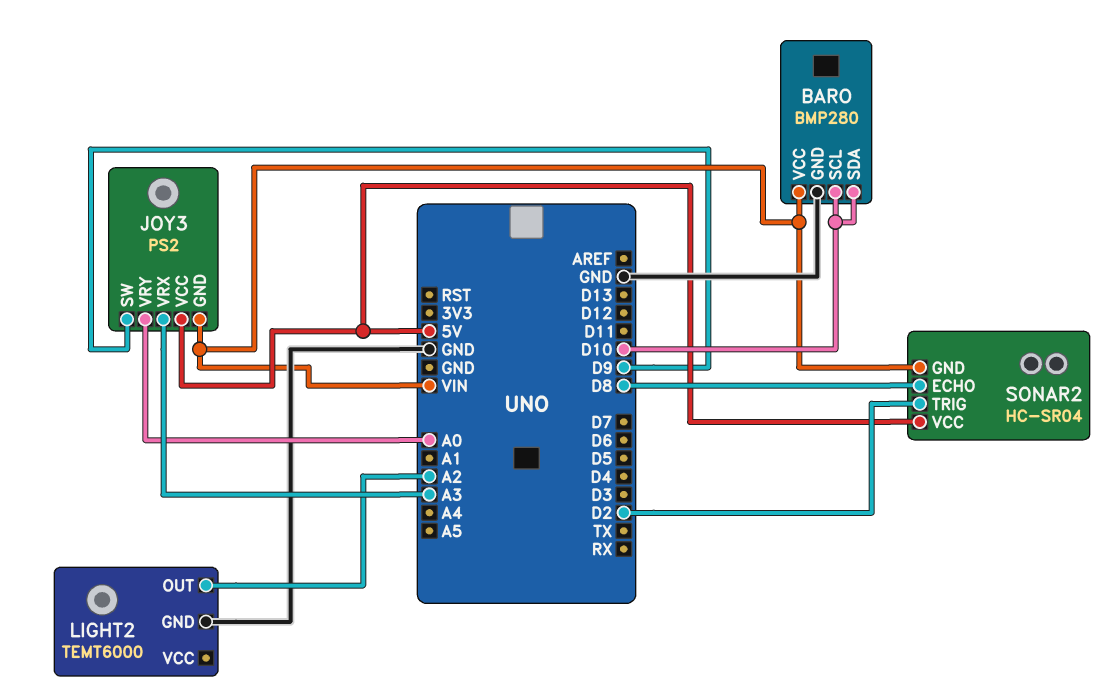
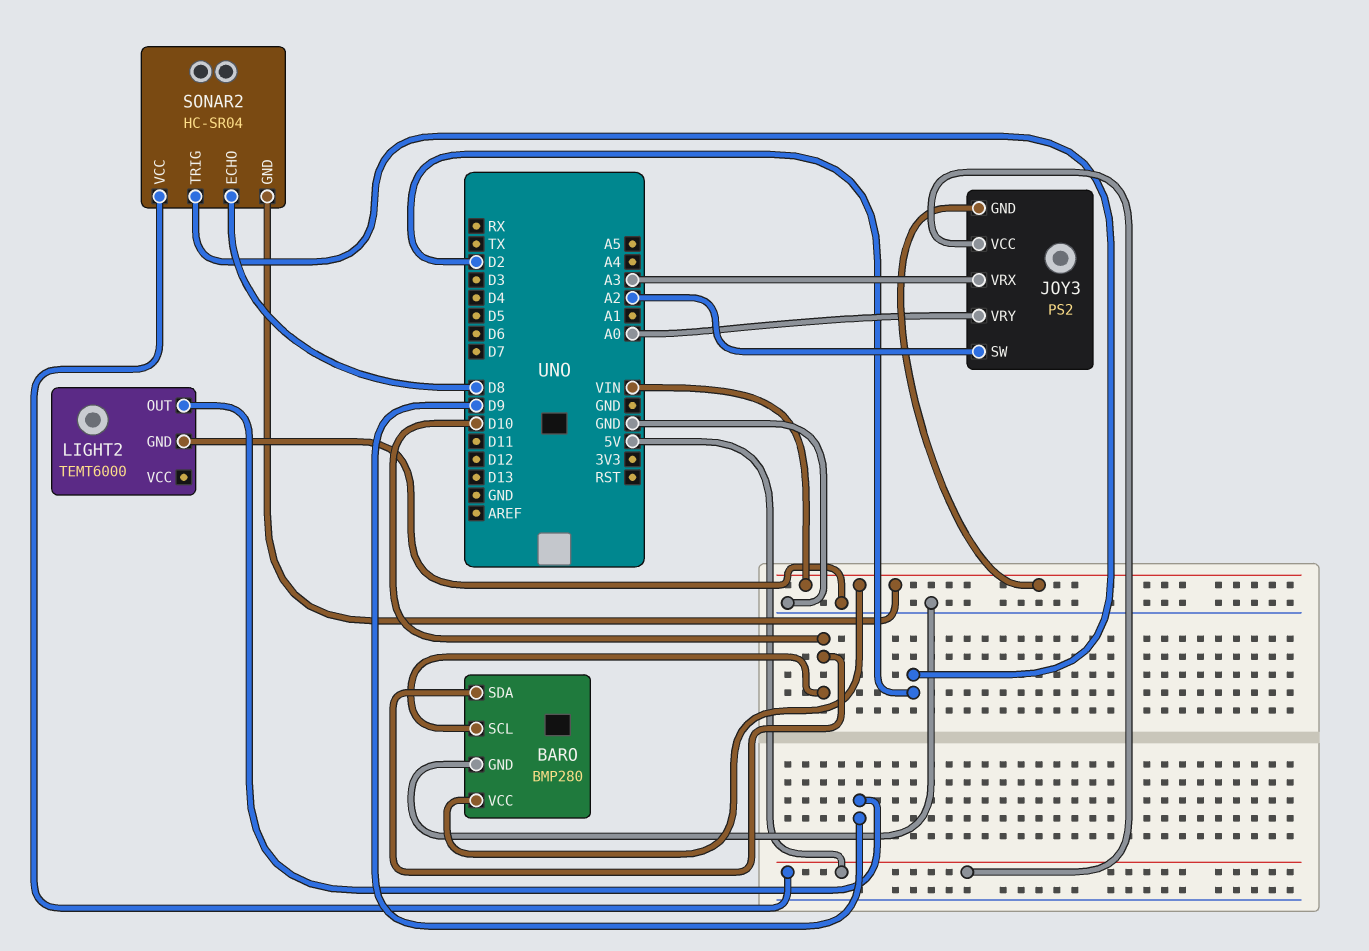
JOY3 pin SW: D9 -> A2
LIGHT2 pin OUT: A2 -> D9

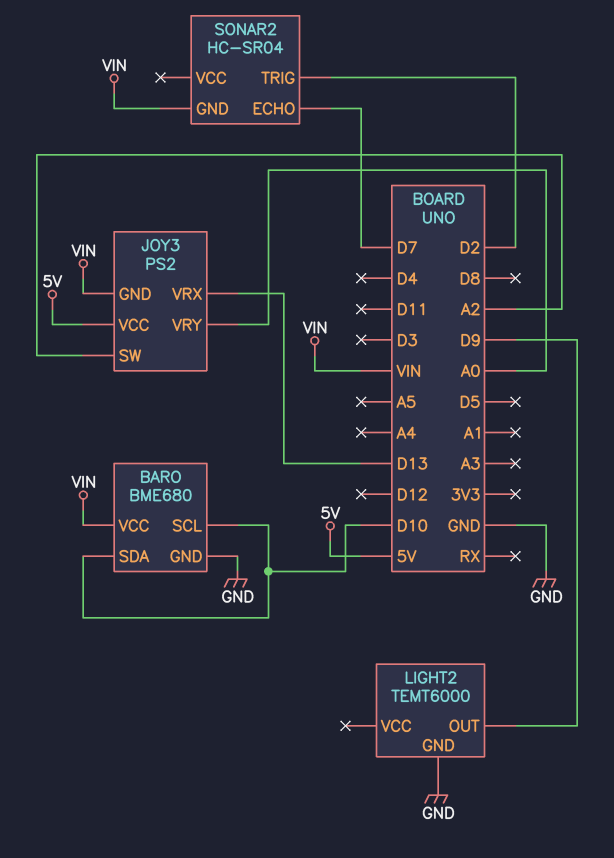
BARO: BMP280 -> BME680
JOY3 pin VRX: A3 -> D13
SONAR2 pin ECHO: D8 -> D7
SONAR2 pin VCC: 5V -> none

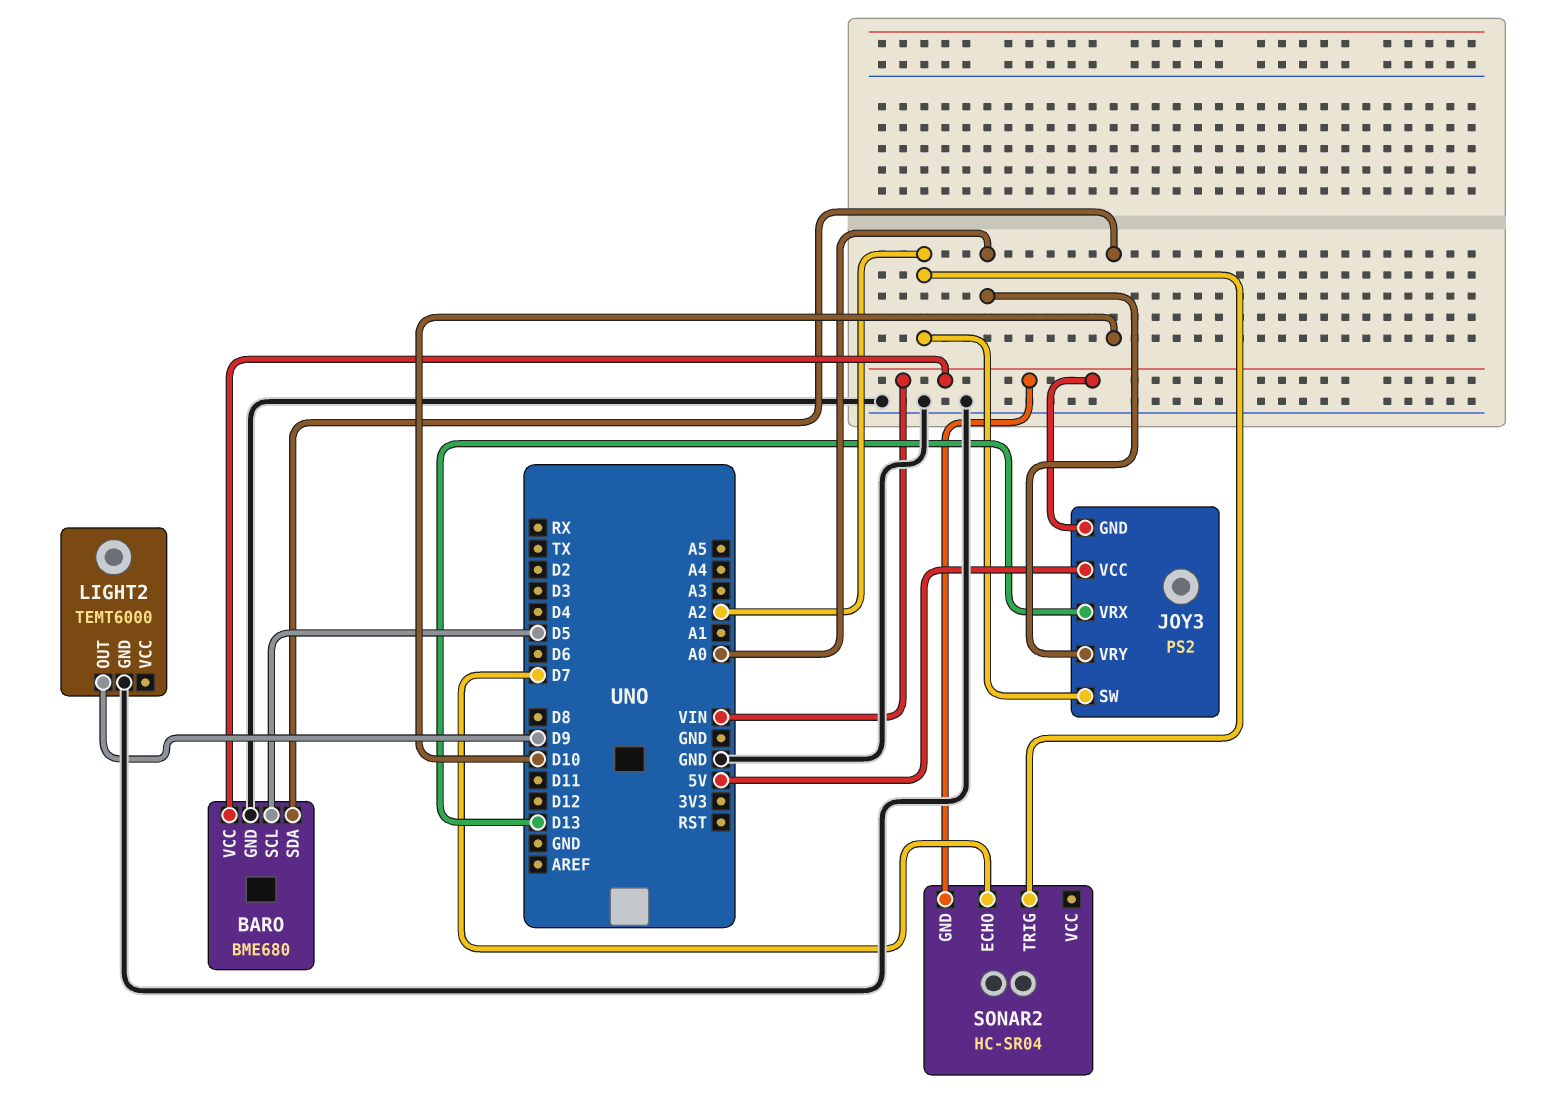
BARO pin SCL: D10 -> D5
SONAR2 pin TRIG: D2 -> A2

